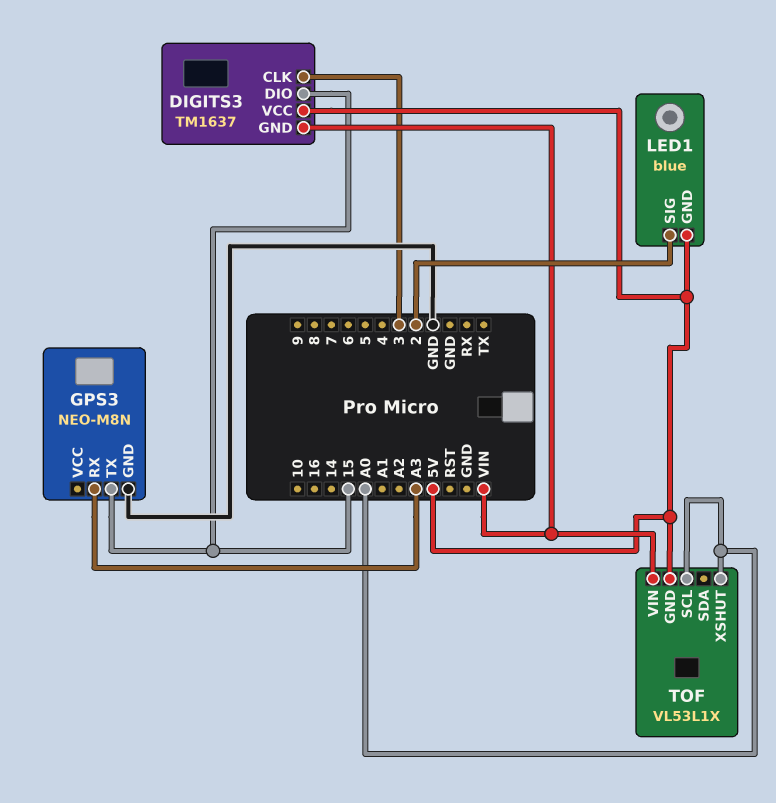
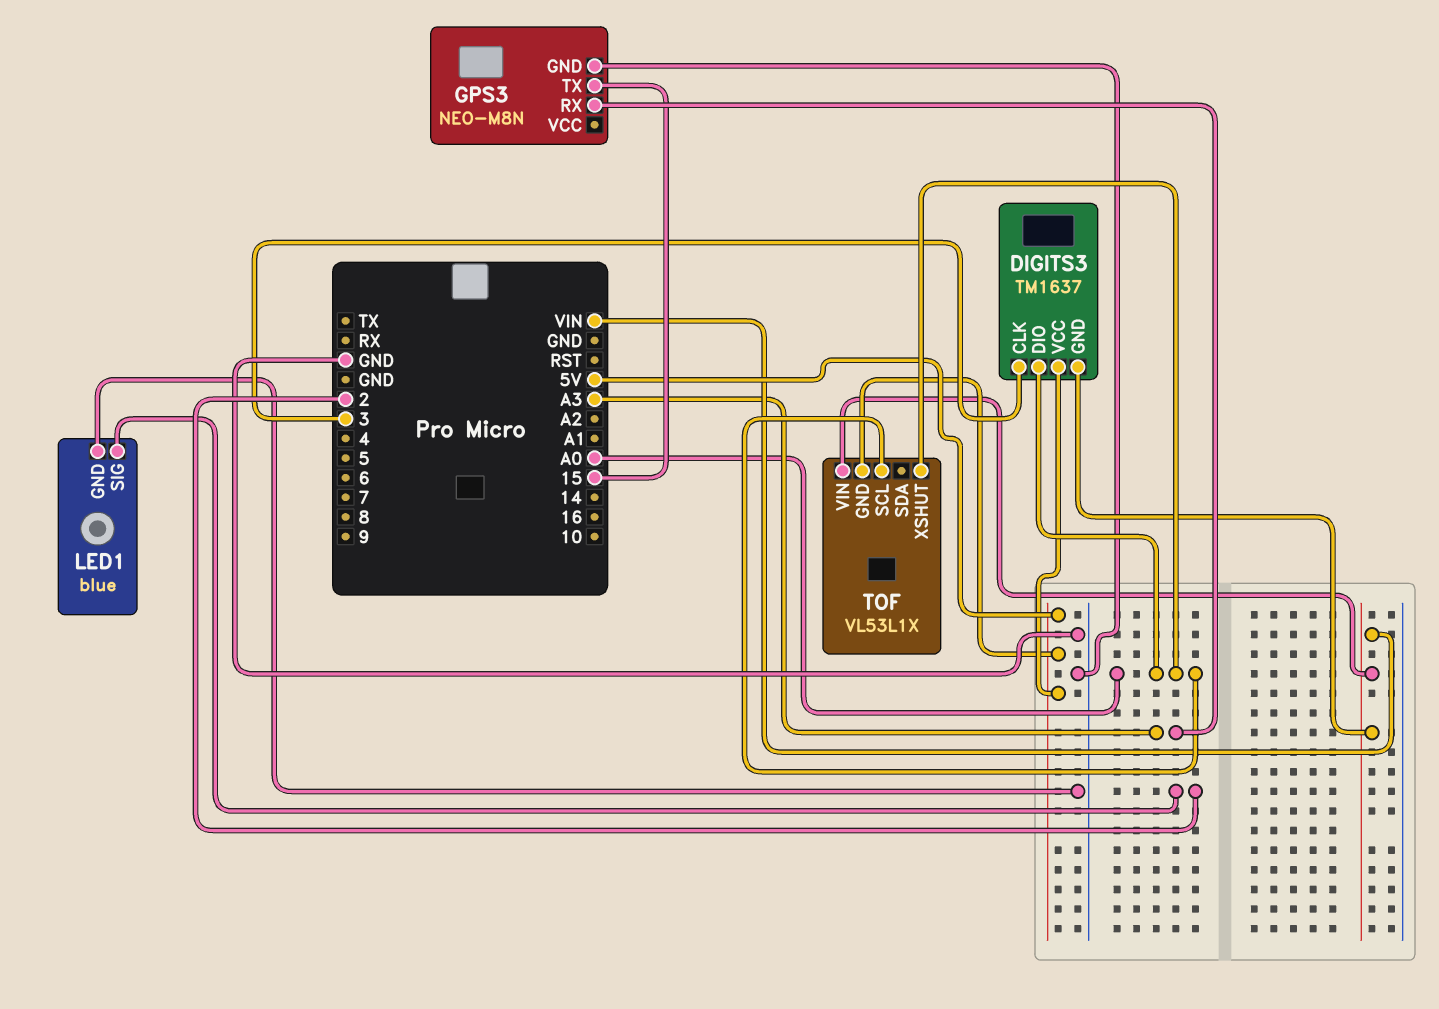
DIGITS3 pin DIO: 15 -> A0
LED1 pin GND: 5V -> GND

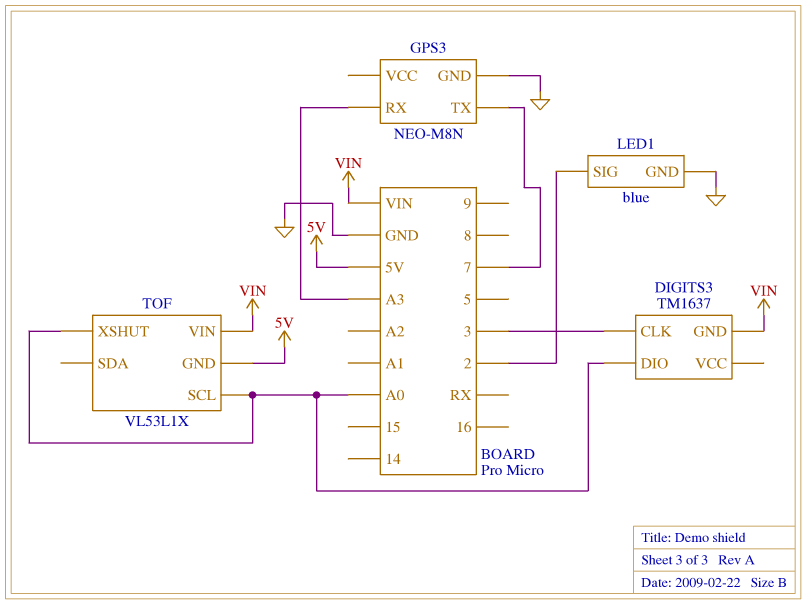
DIGITS3 pin VCC: 5V -> none
GPS3 pin TX: 15 -> 7

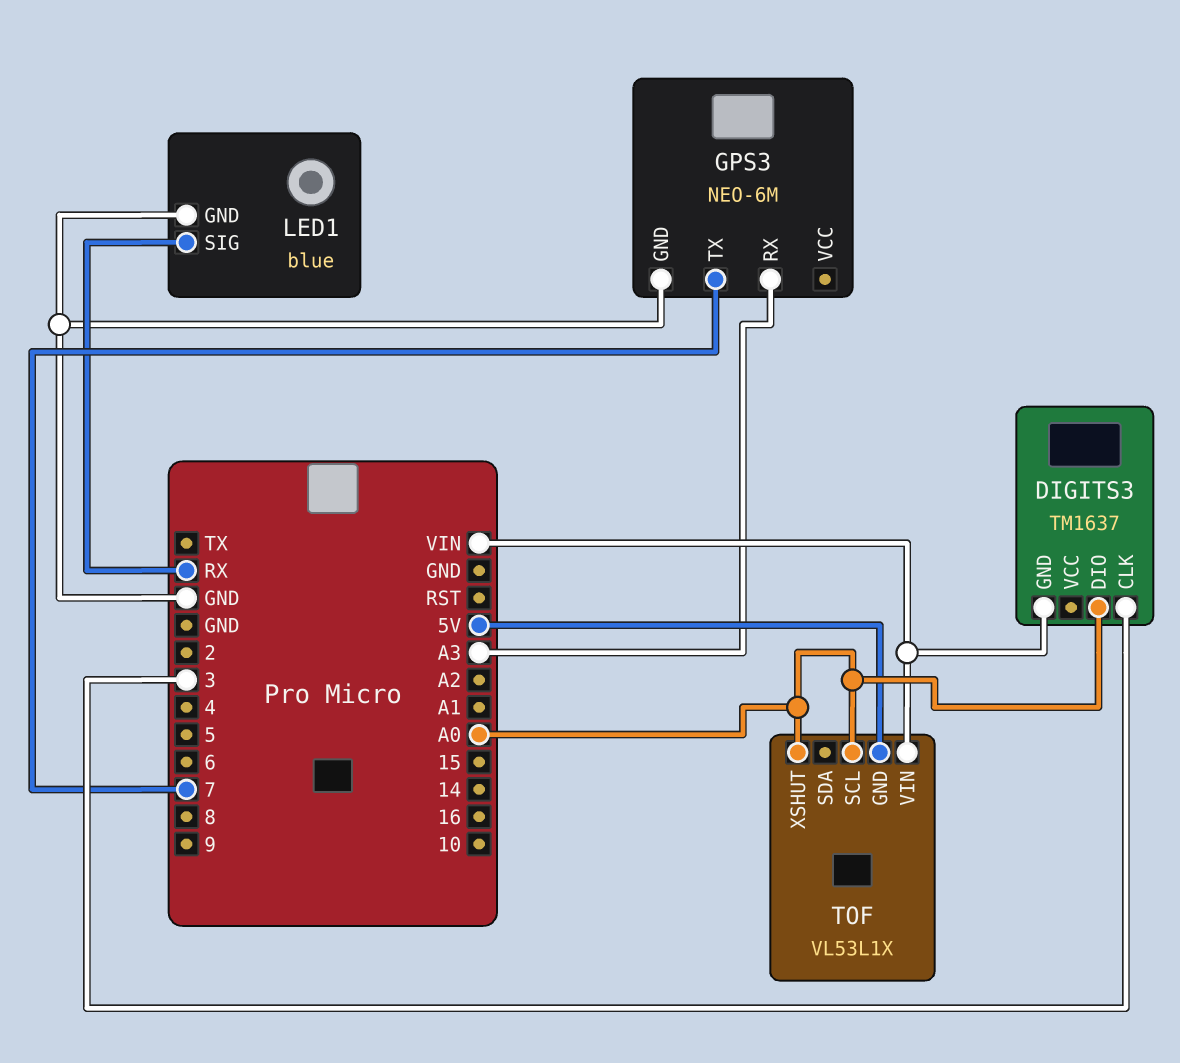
GPS3: NEO-M8N -> NEO-6M
LED1 pin SIG: 2 -> RX

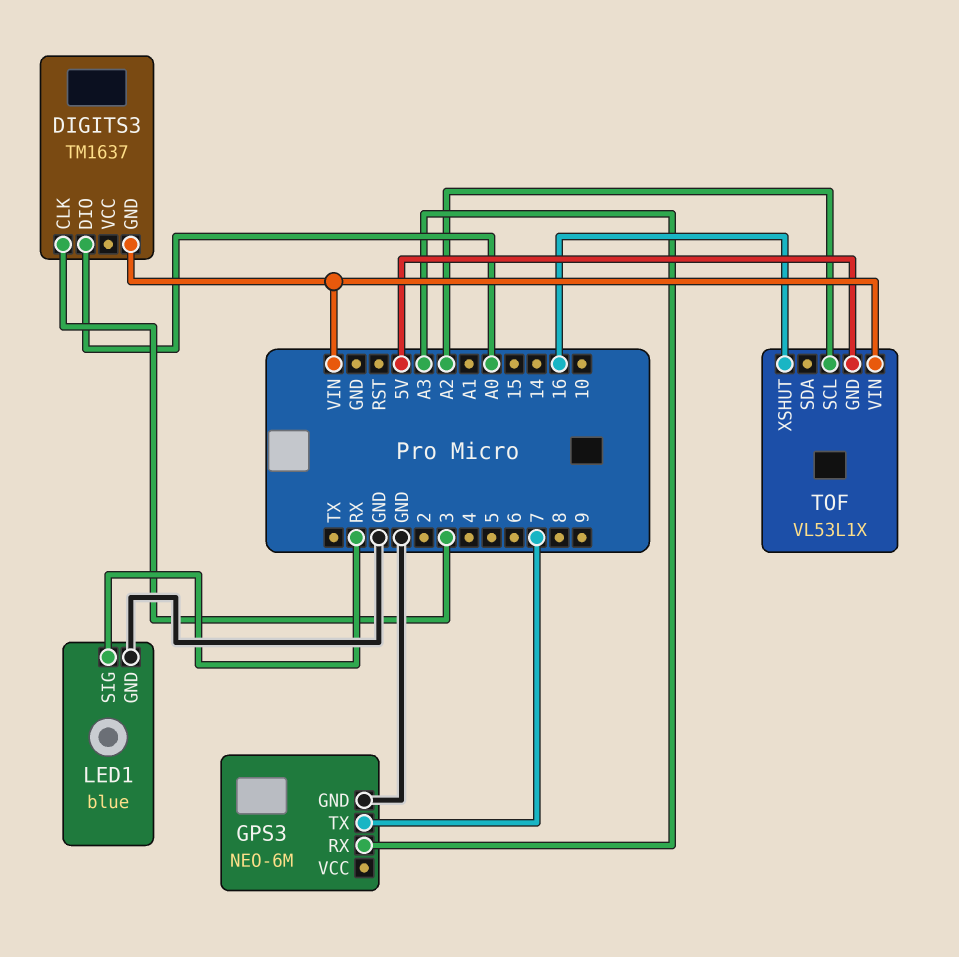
TOF pin SCL: A0 -> A2
TOF pin XSHUT: A0 -> 16

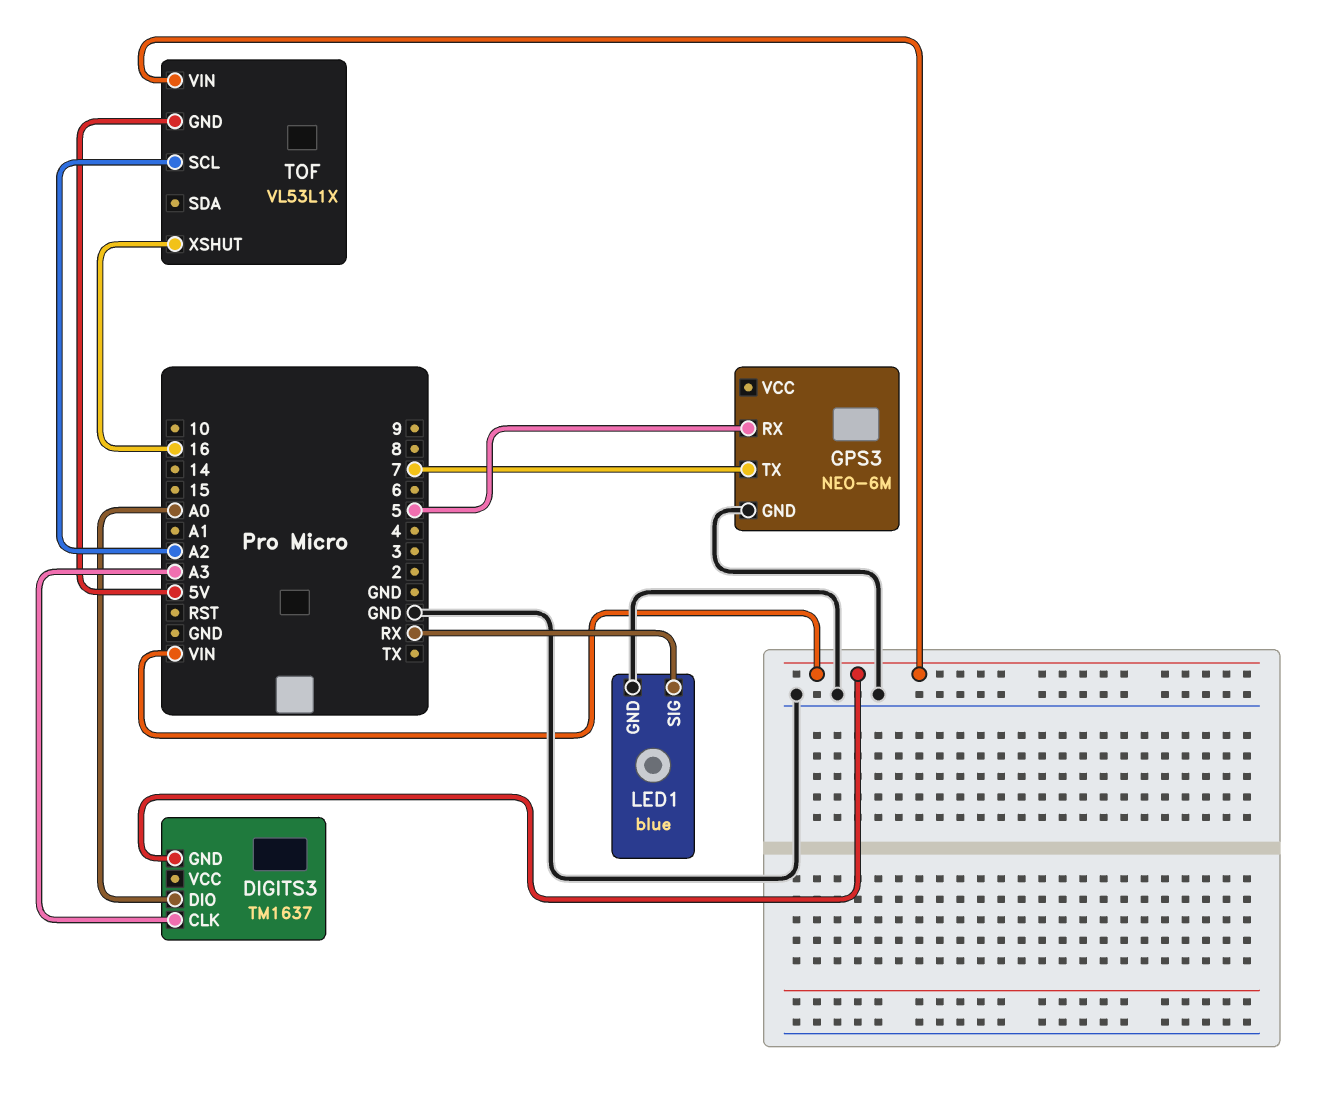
DIGITS3 pin CLK: 3 -> A3
GPS3 pin RX: A3 -> 5

